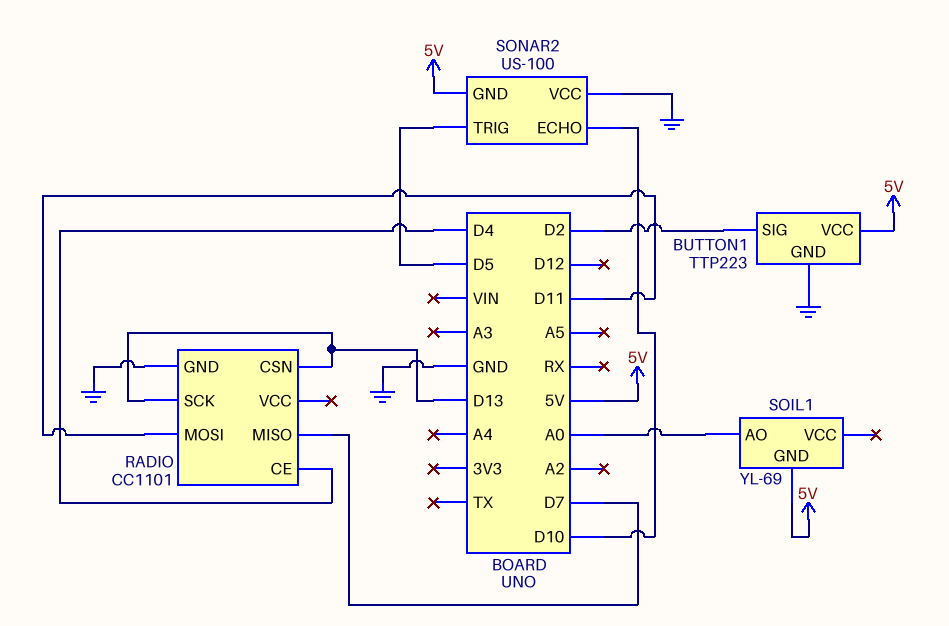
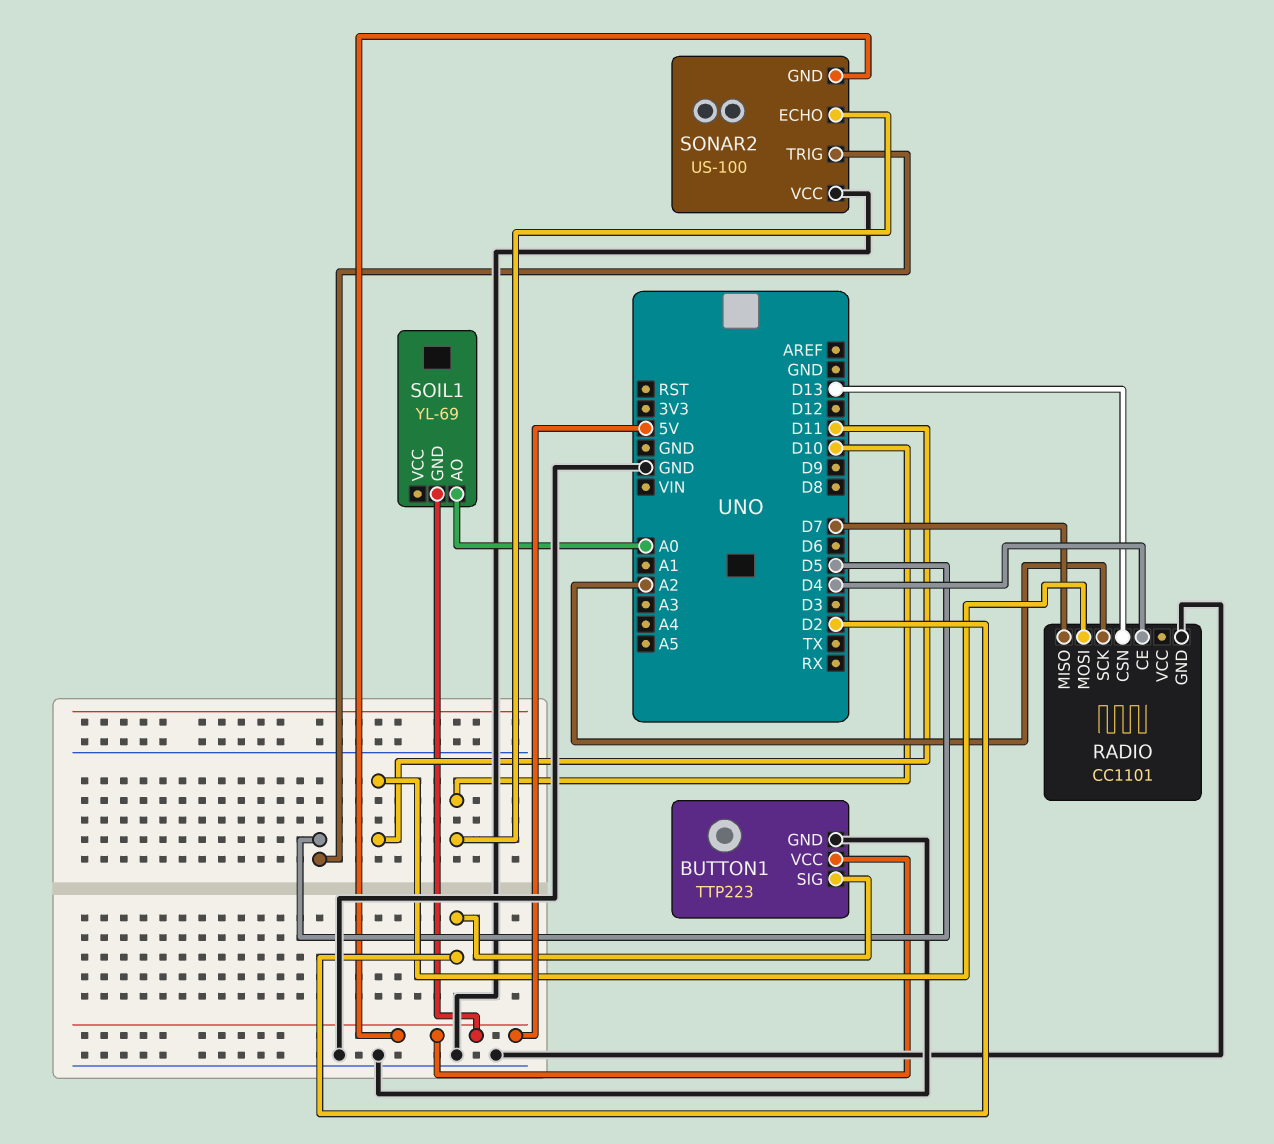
RADIO pin SCK: D13 -> A2

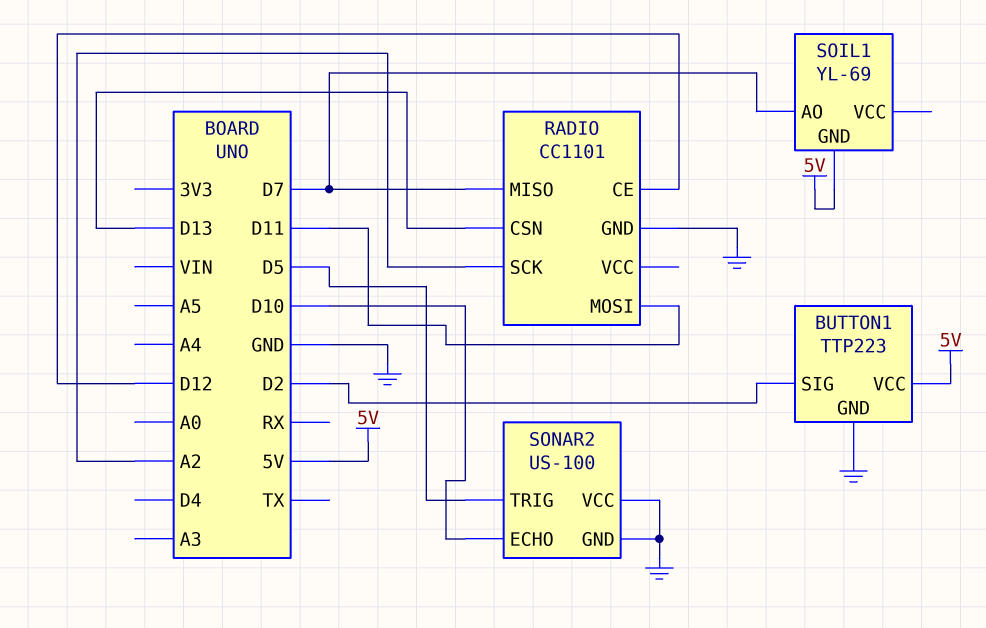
RADIO pin CE: D4 -> D12
SOIL1 pin AO: A0 -> D7
SONAR2 pin GND: 5V -> GND

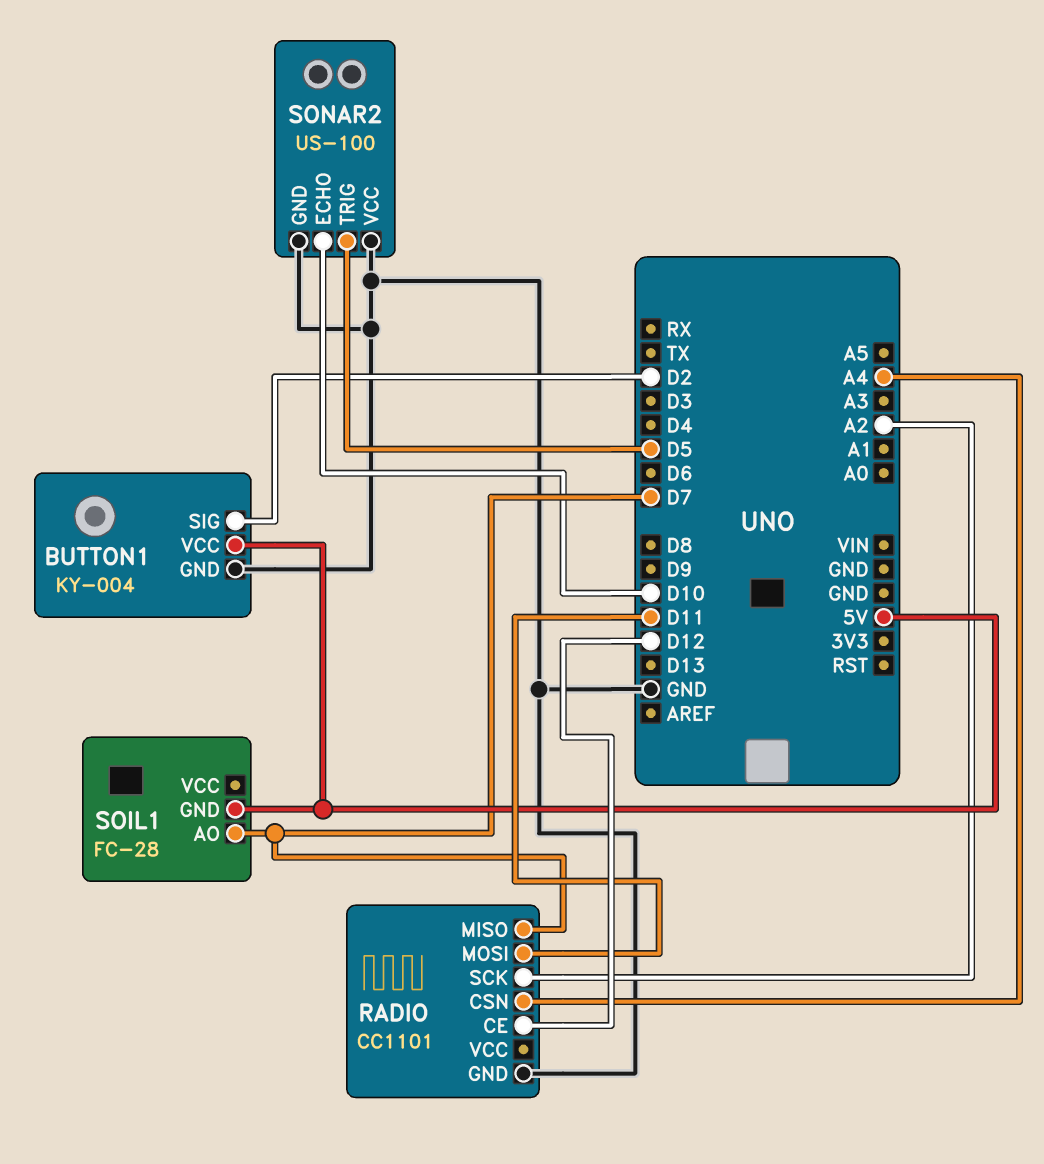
BUTTON1: TTP223 -> KY-004
RADIO pin CSN: D13 -> A4
SOIL1: YL-69 -> FC-28

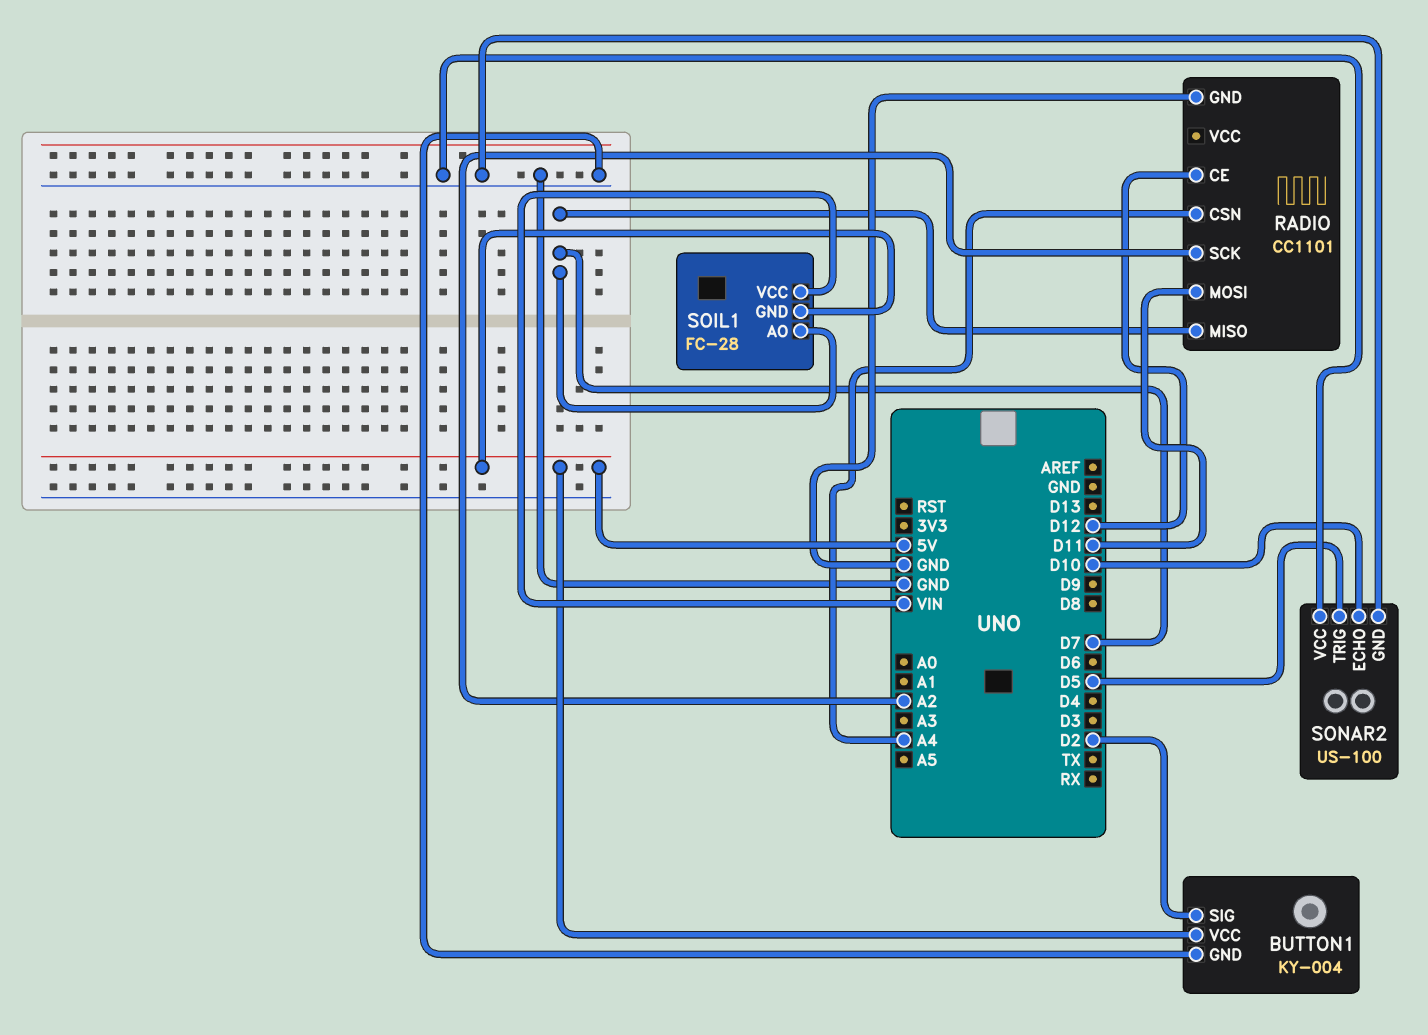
SOIL1 pin VCC: none -> VIN

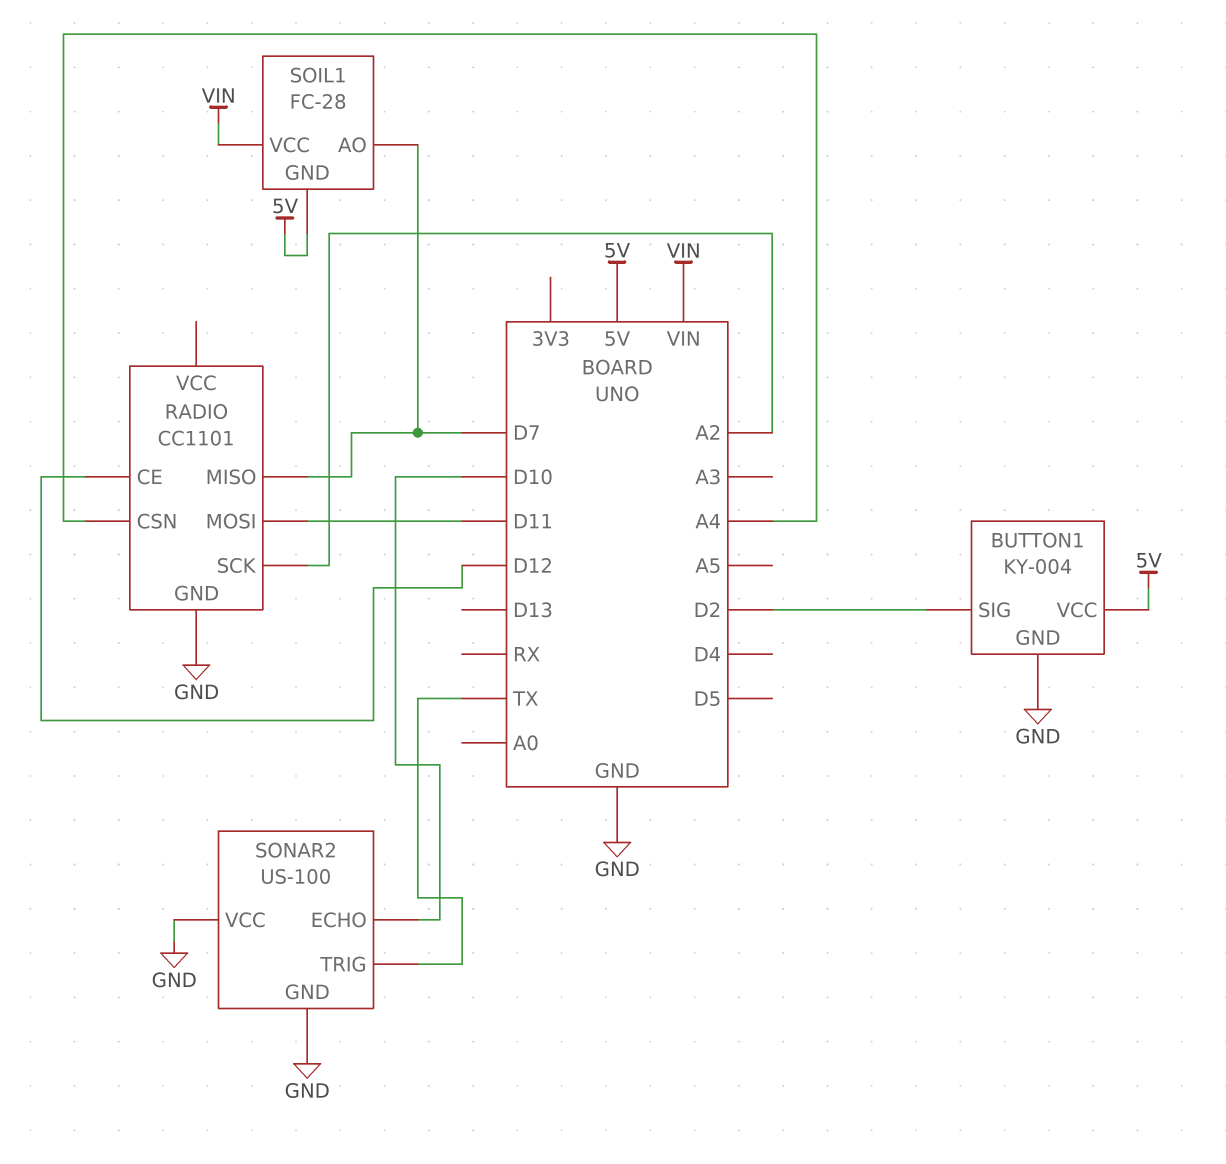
SONAR2 pin TRIG: D5 -> TX

